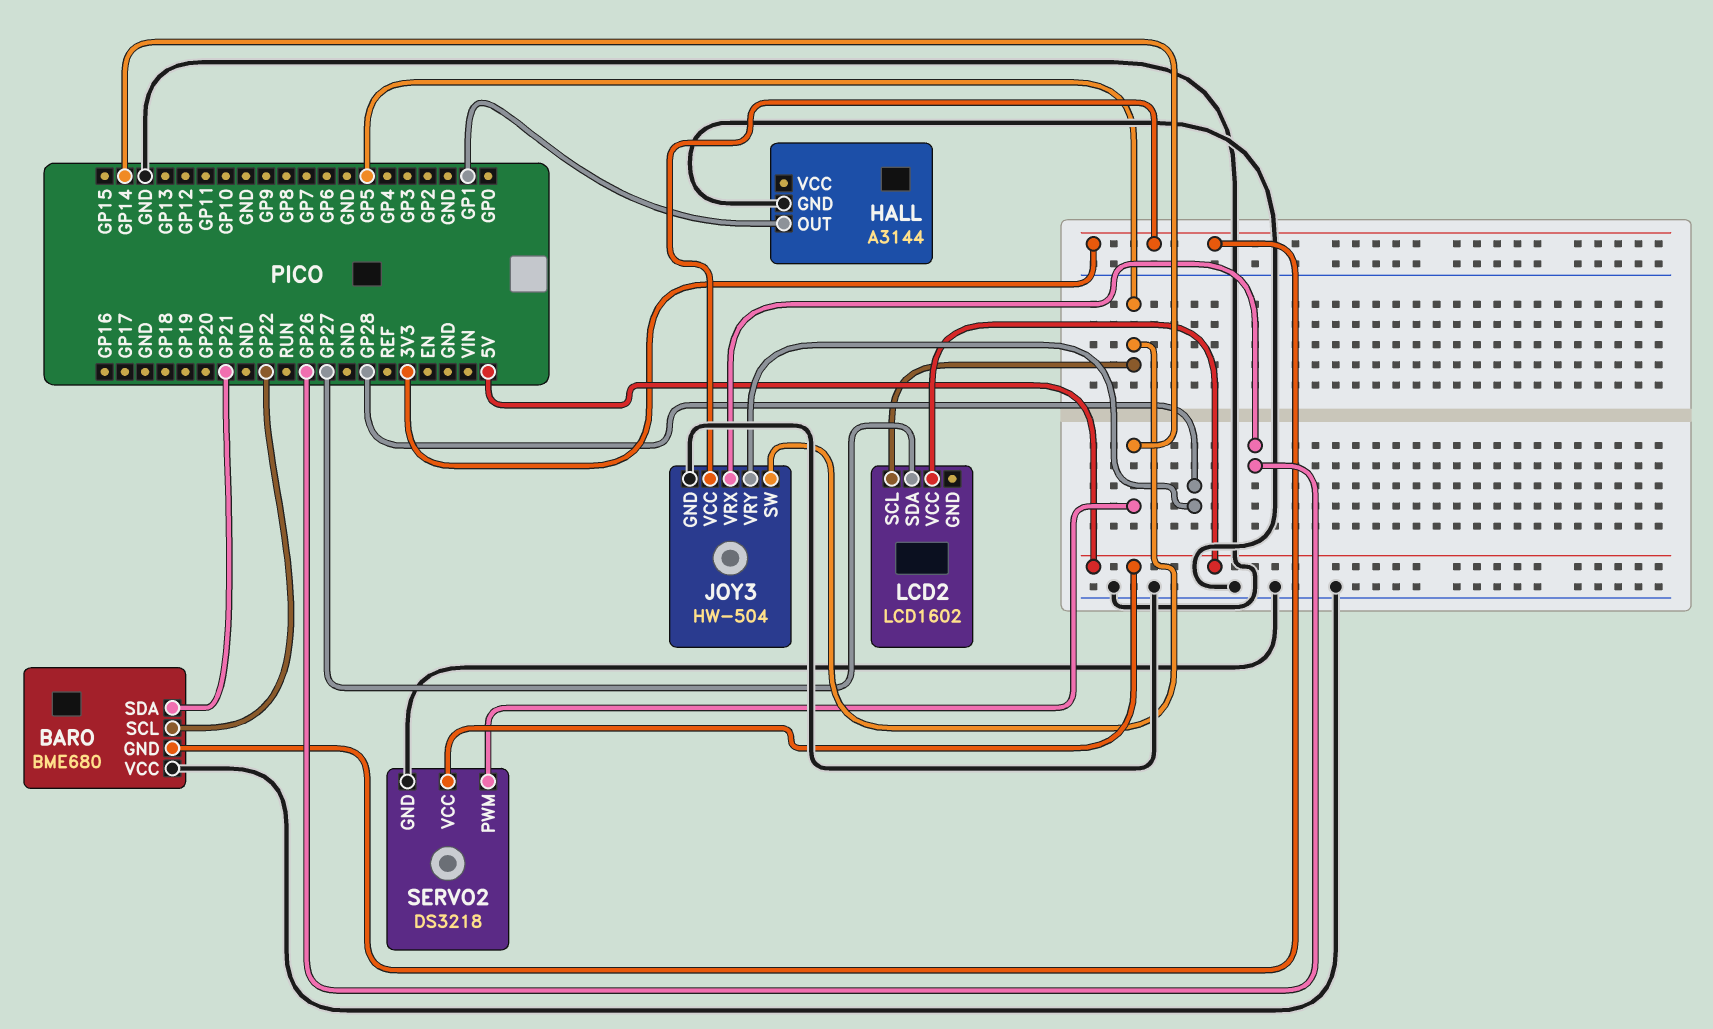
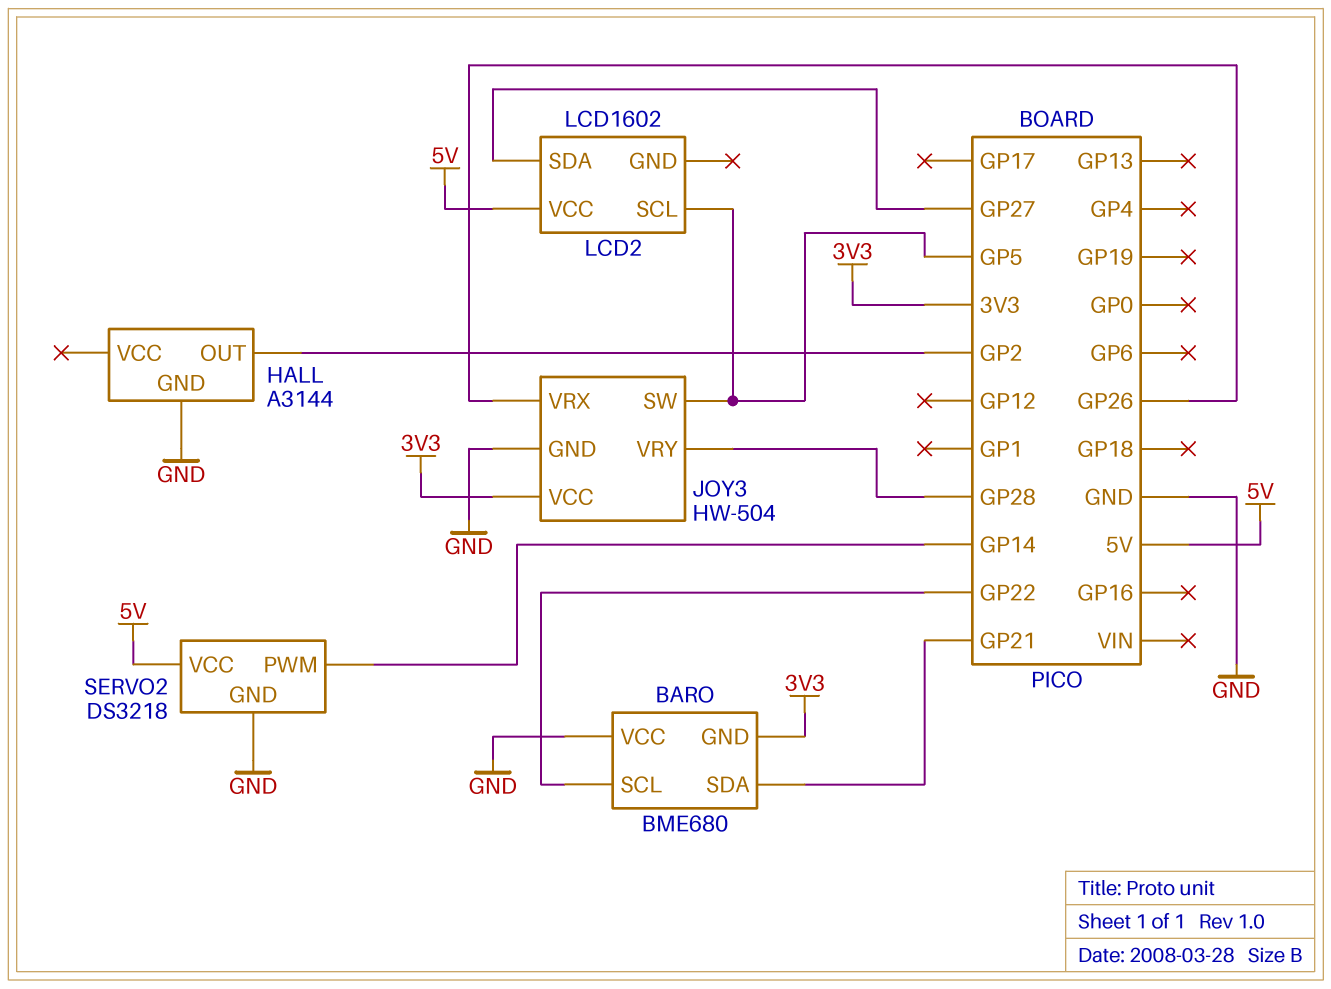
HALL pin OUT: GP1 -> GP2

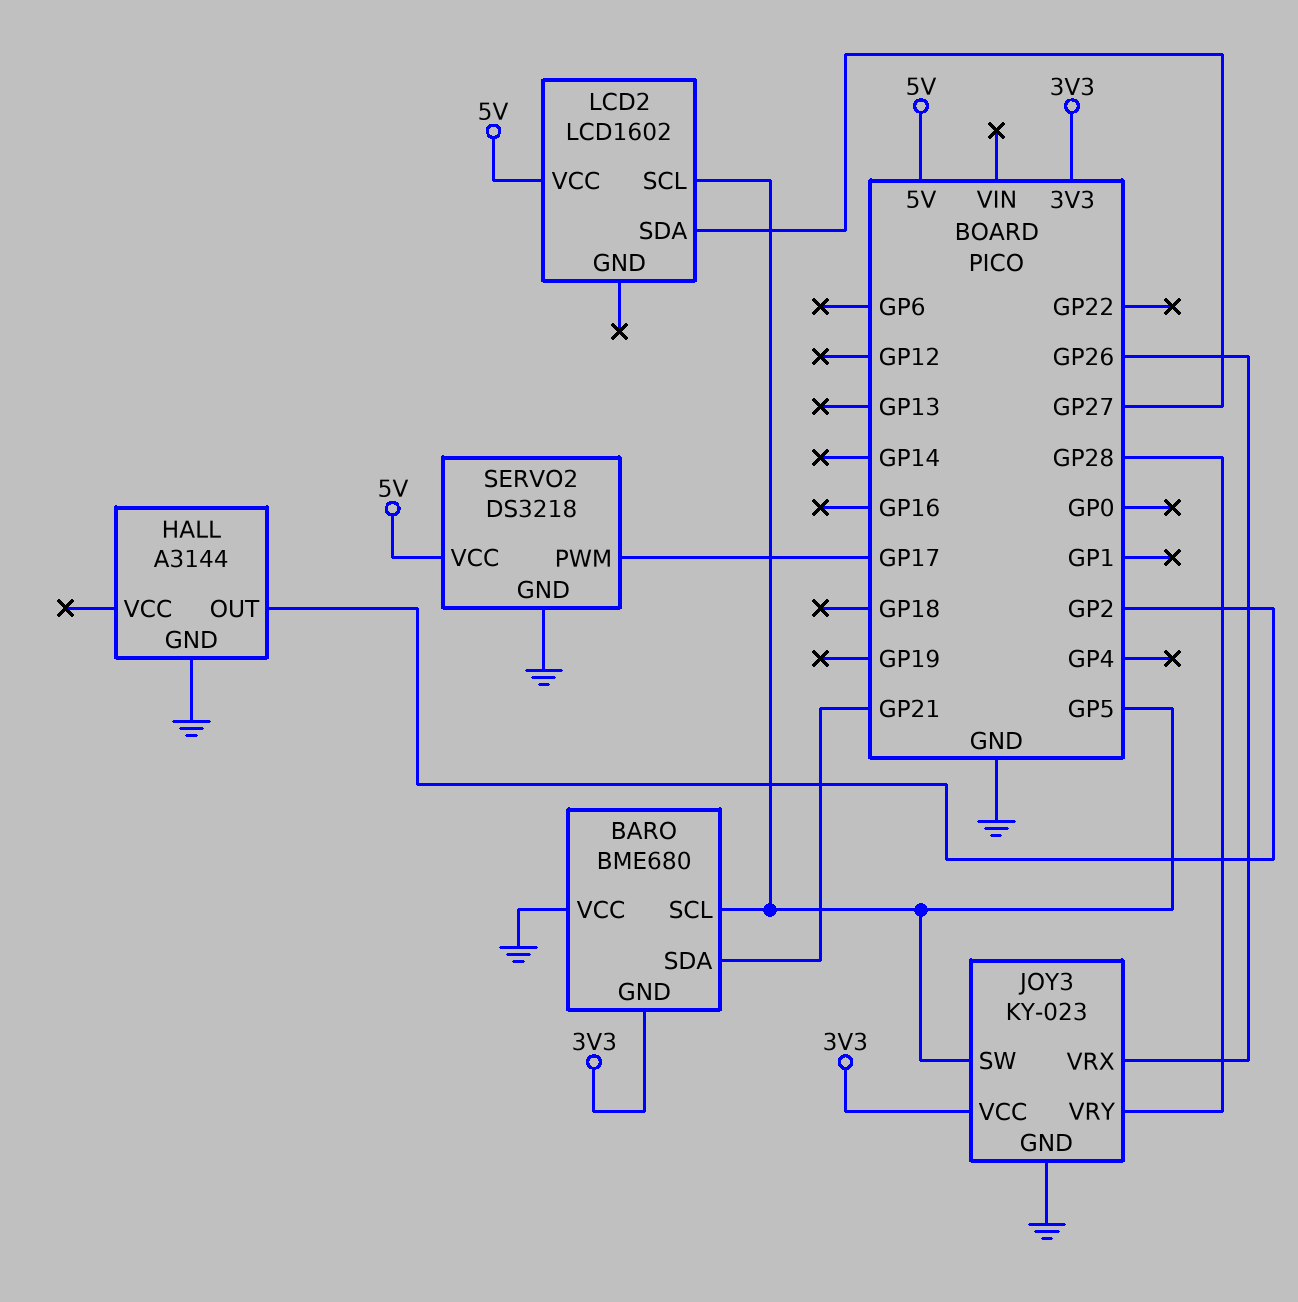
BARO pin SCL: GP22 -> GP5
JOY3: HW-504 -> KY-023
SERVO2 pin PWM: GP14 -> GP17

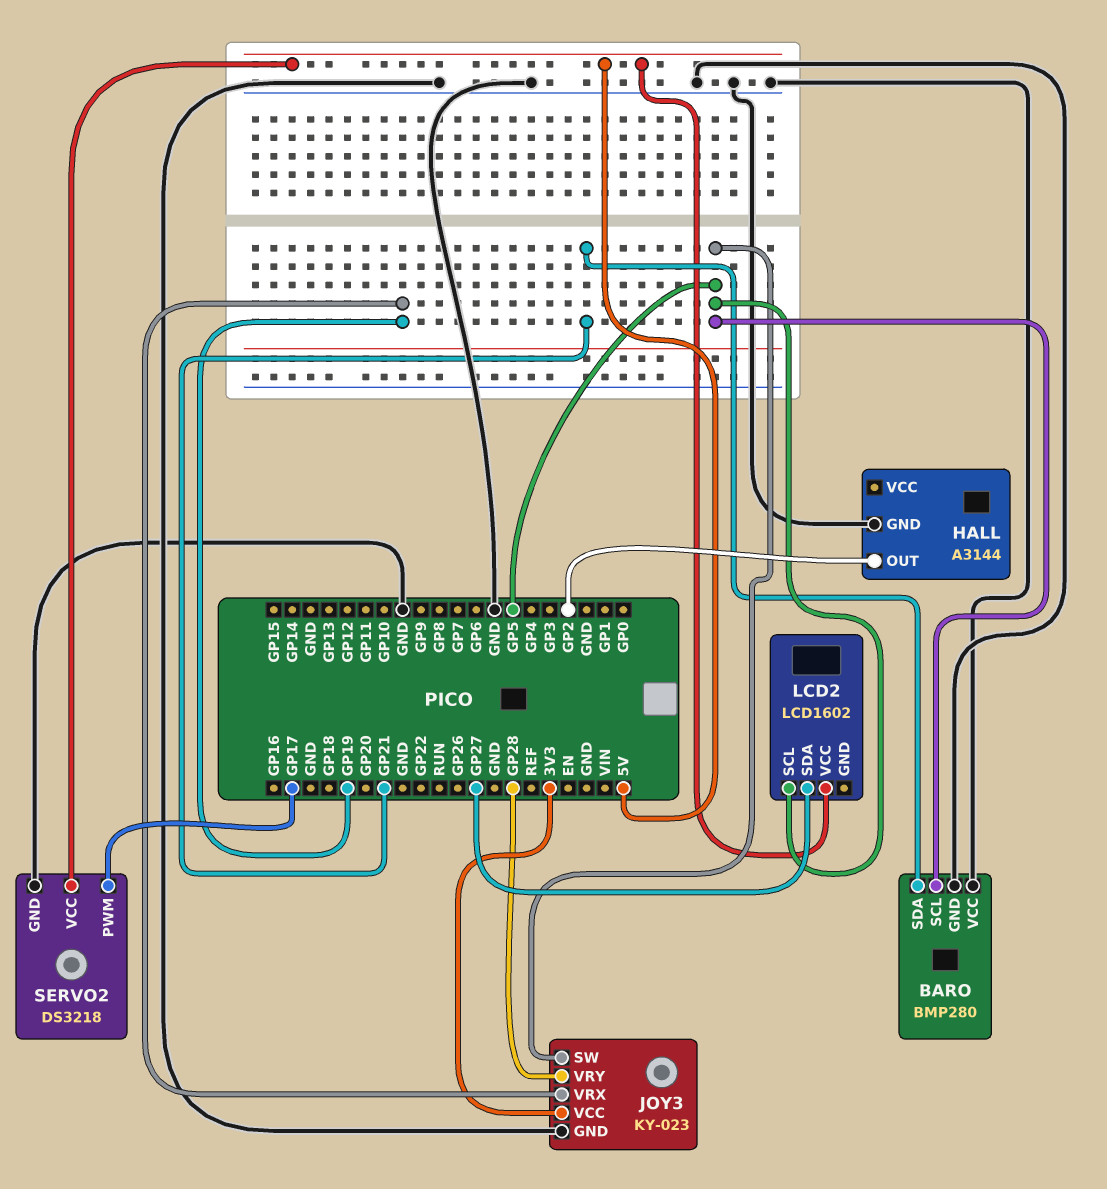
BARO: BME680 -> BMP280
BARO pin GND: 3V3 -> GND
JOY3 pin VRX: GP26 -> GP19

